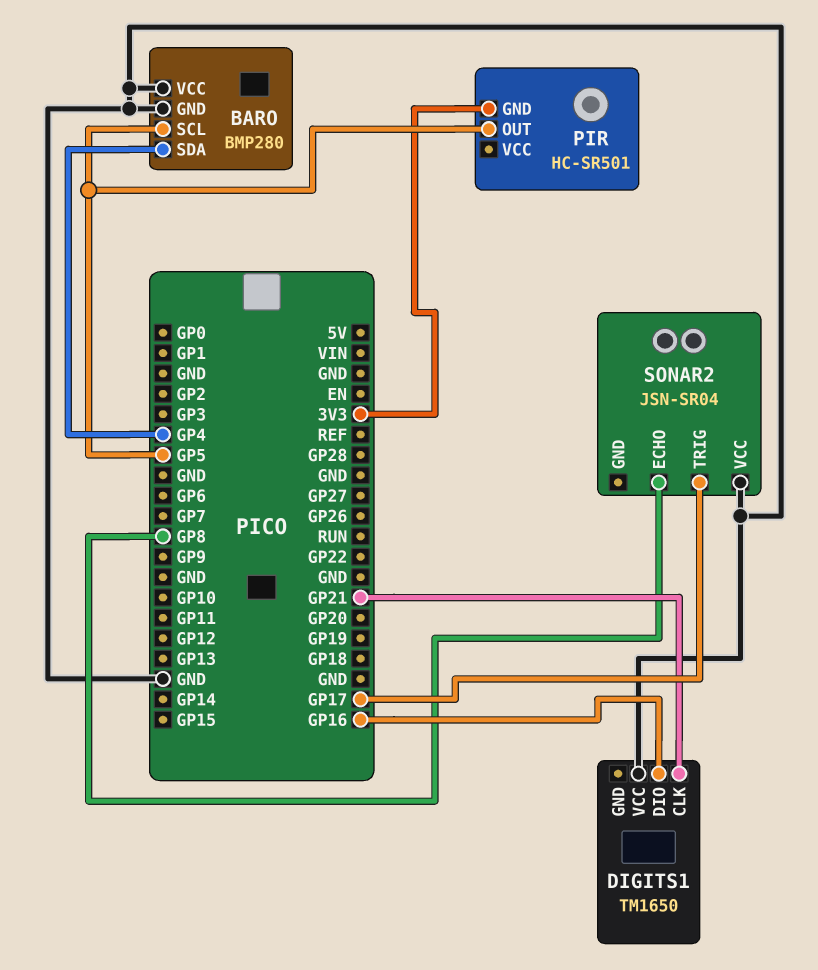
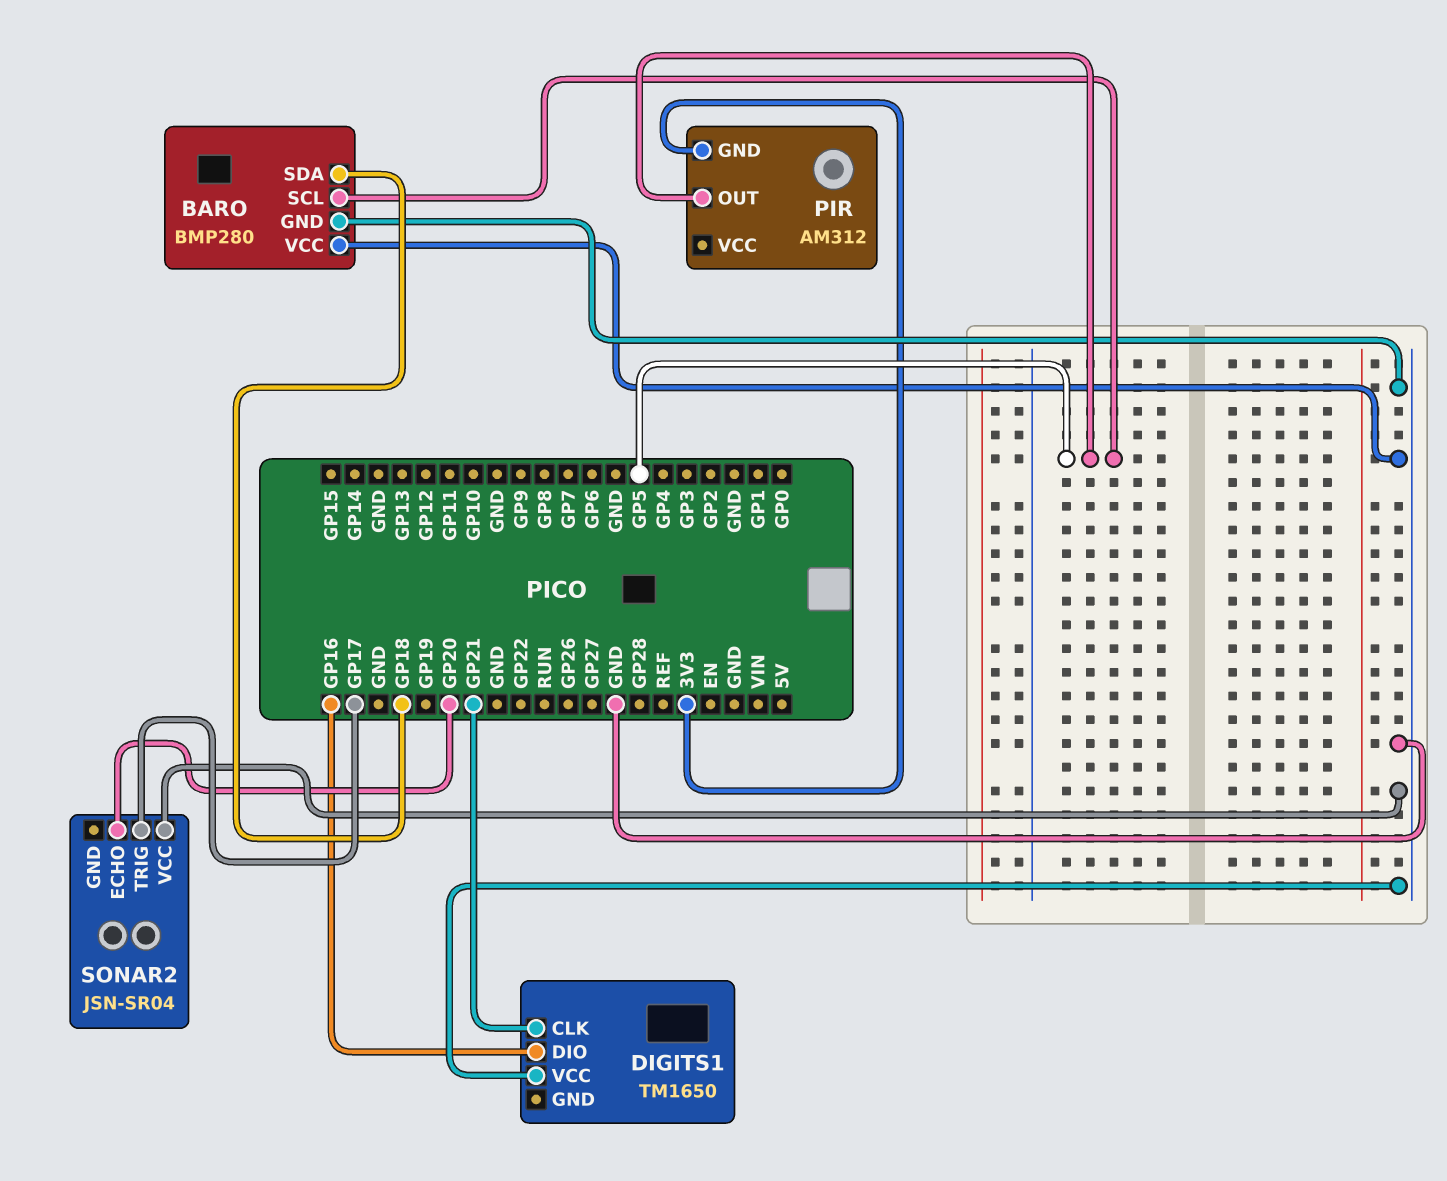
BARO pin SDA: GP4 -> GP18
PIR: HC-SR501 -> AM312
SONAR2 pin ECHO: GP8 -> GP20

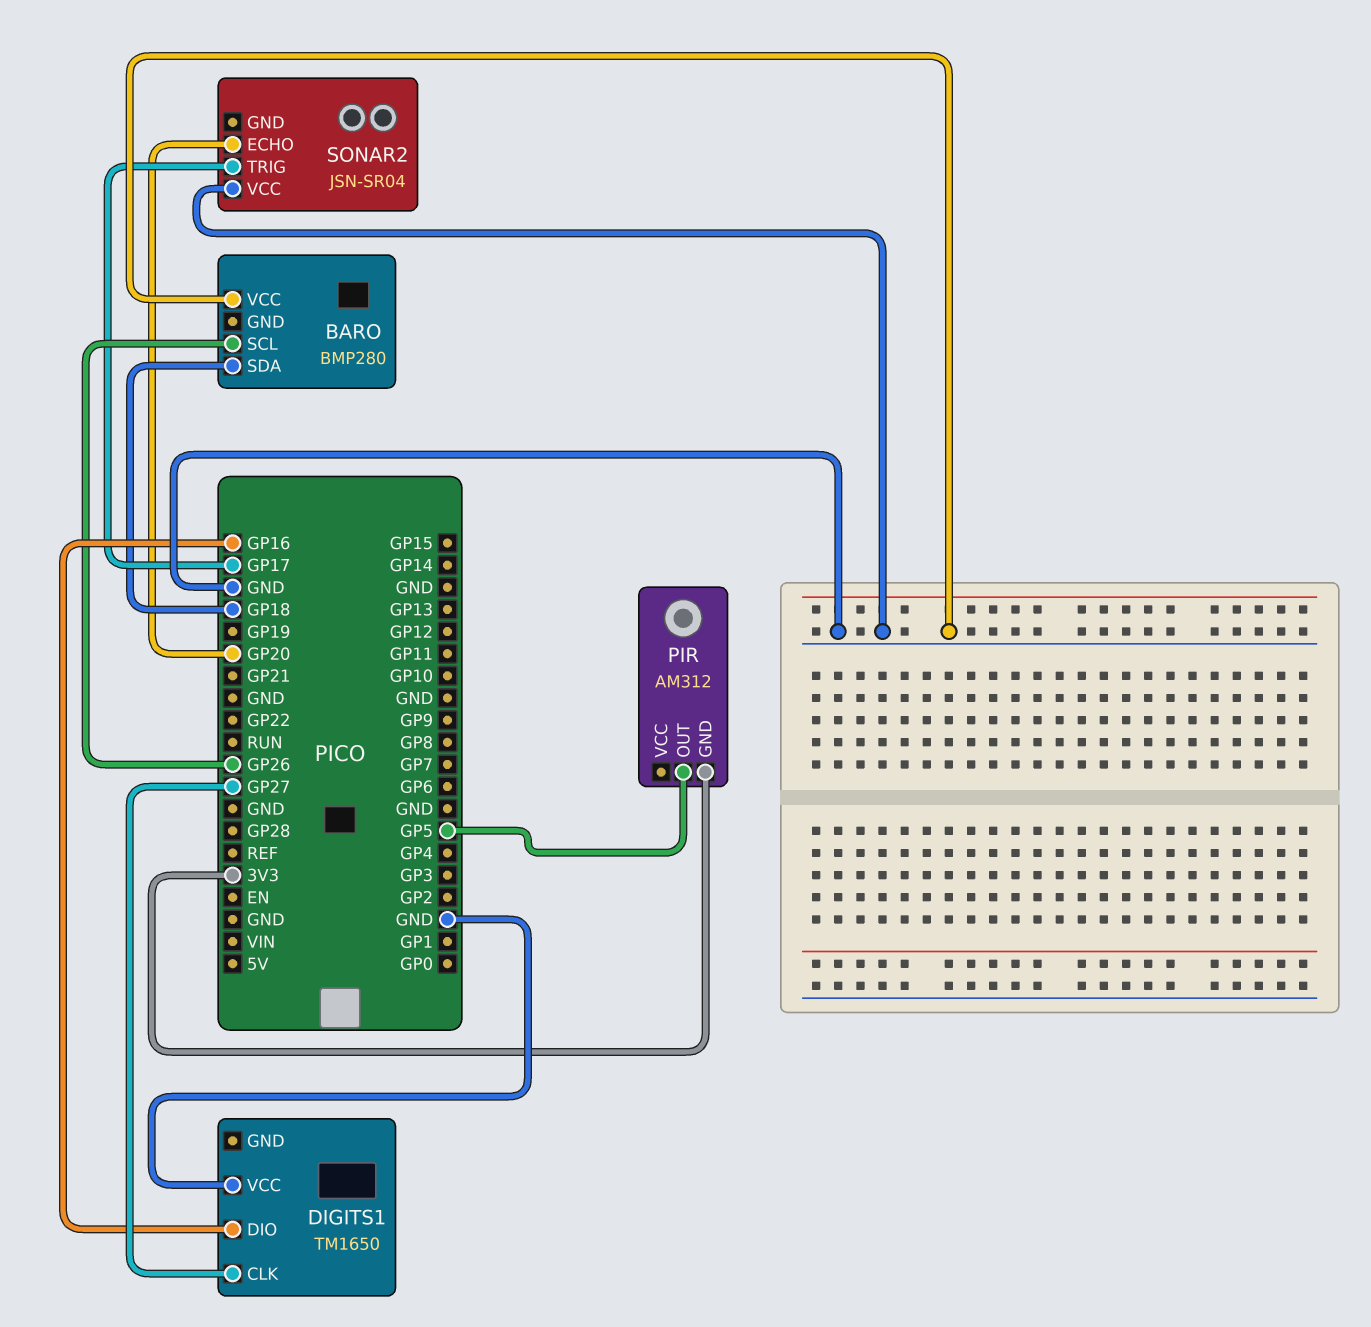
BARO pin GND: GND -> none
BARO pin SCL: GP5 -> GP26
DIGITS1 pin CLK: GP21 -> GP27

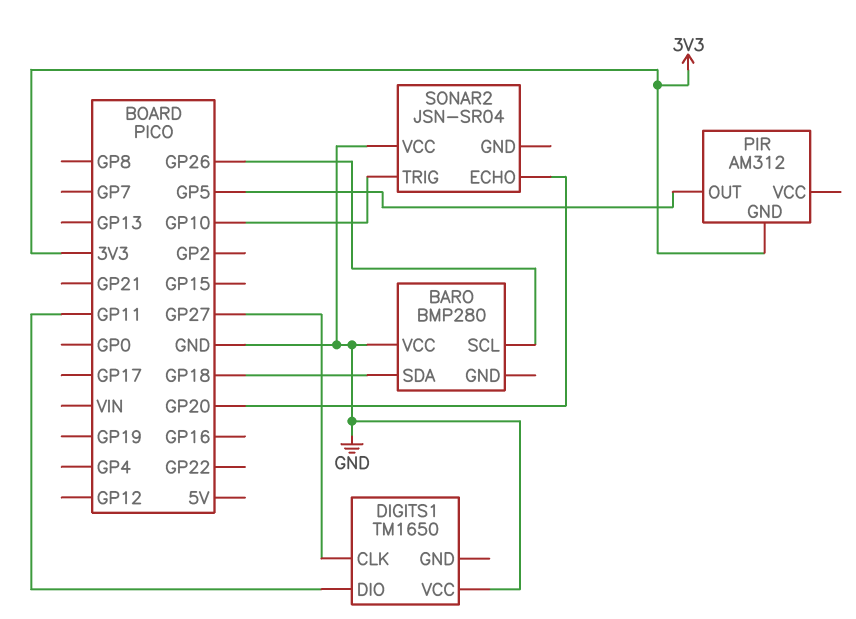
DIGITS1 pin DIO: GP16 -> GP11
SONAR2 pin TRIG: GP17 -> GP10

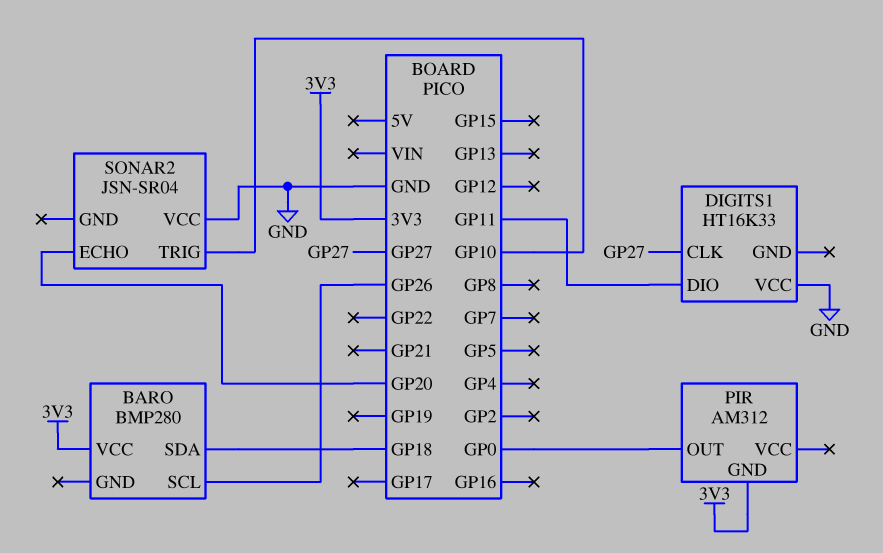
BARO pin VCC: GND -> 3V3
DIGITS1: TM1650 -> HT16K33
PIR pin OUT: GP5 -> GP0

